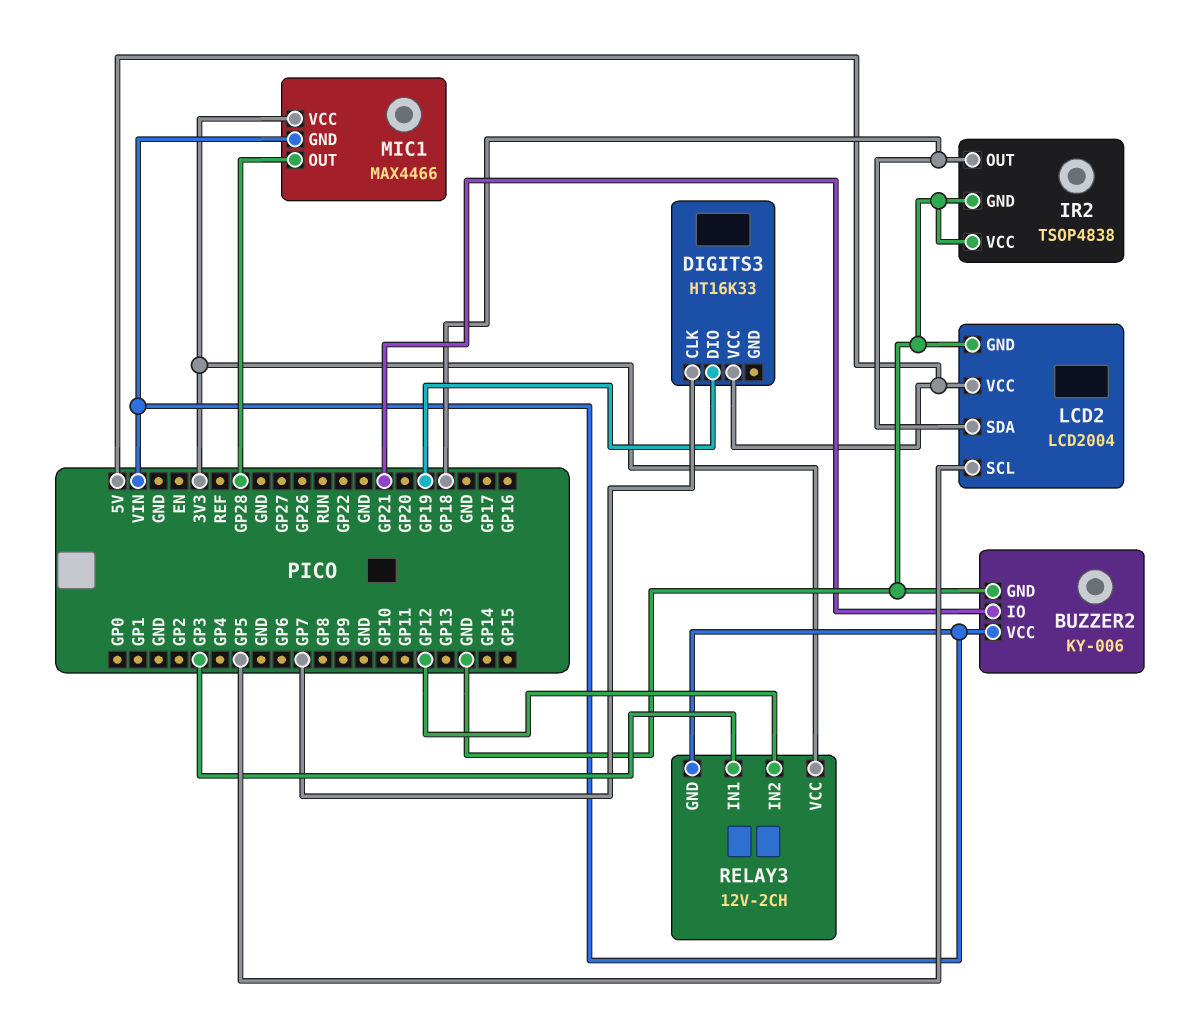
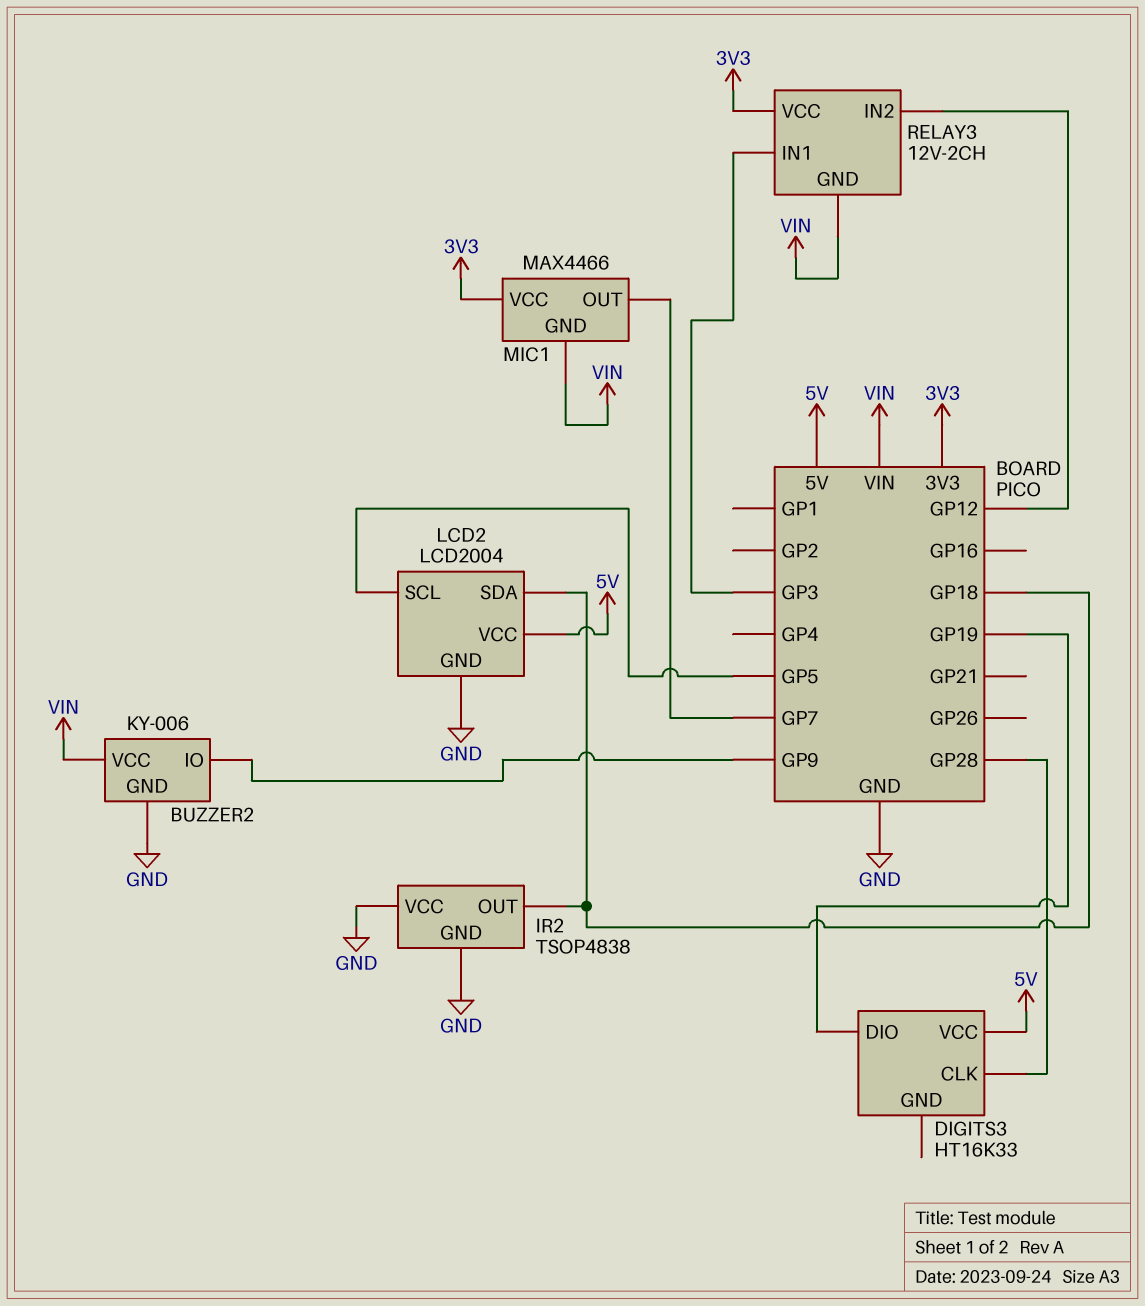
BUZZER2 pin IO: GP21 -> GP9
DIGITS3 pin CLK: GP7 -> GP28
MIC1 pin OUT: GP28 -> GP7

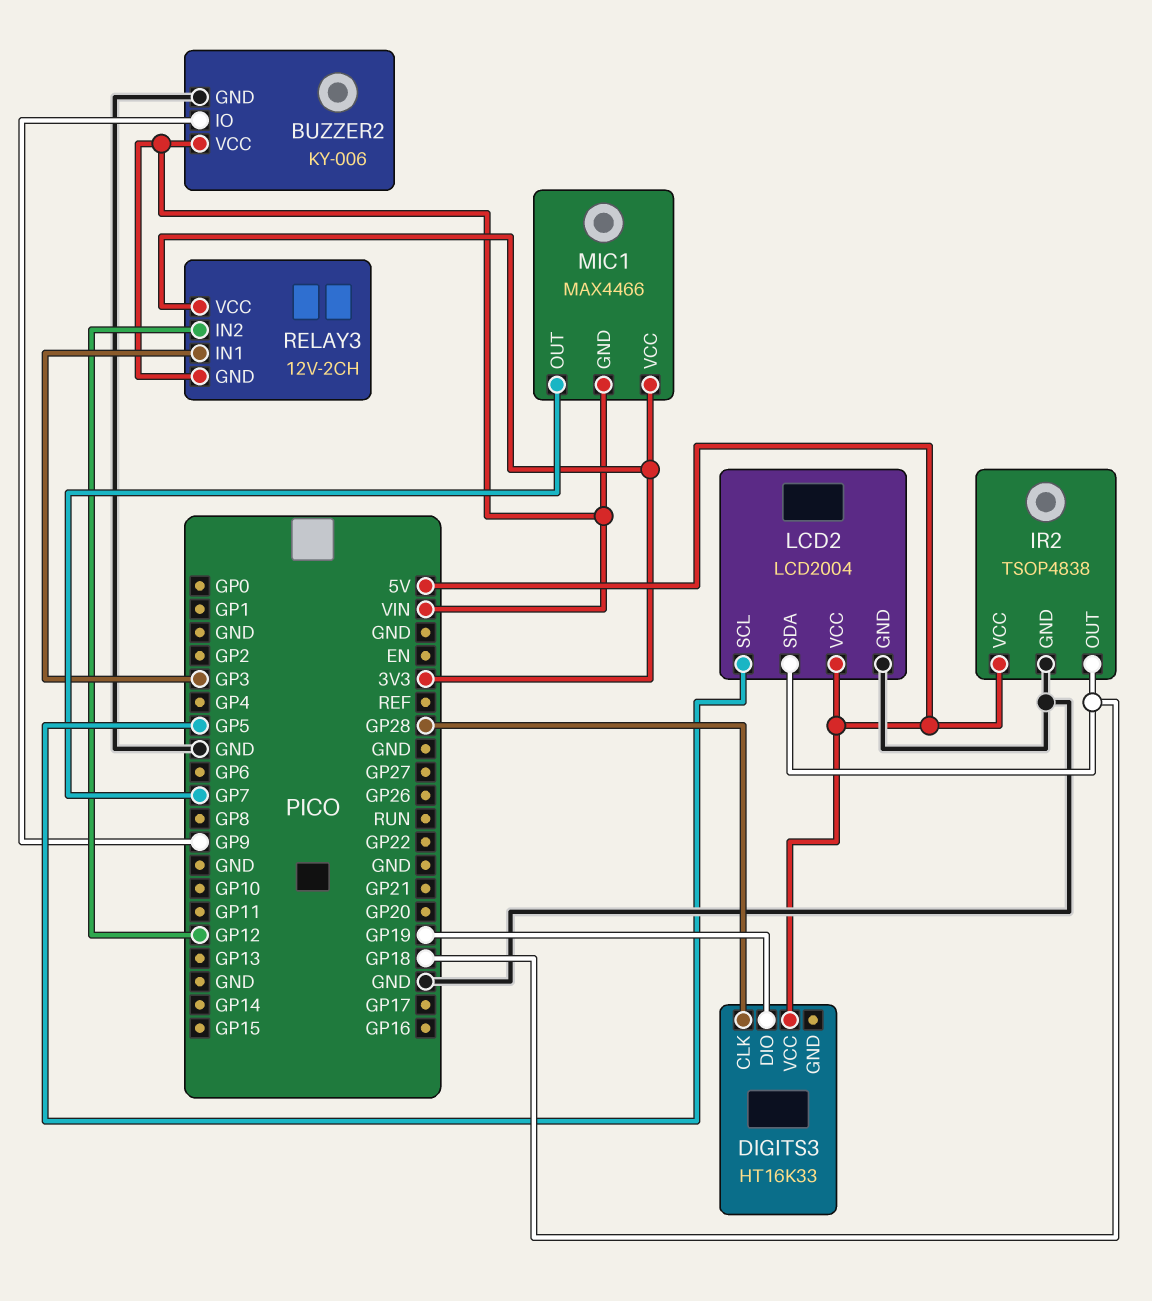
IR2 pin VCC: GND -> 5V

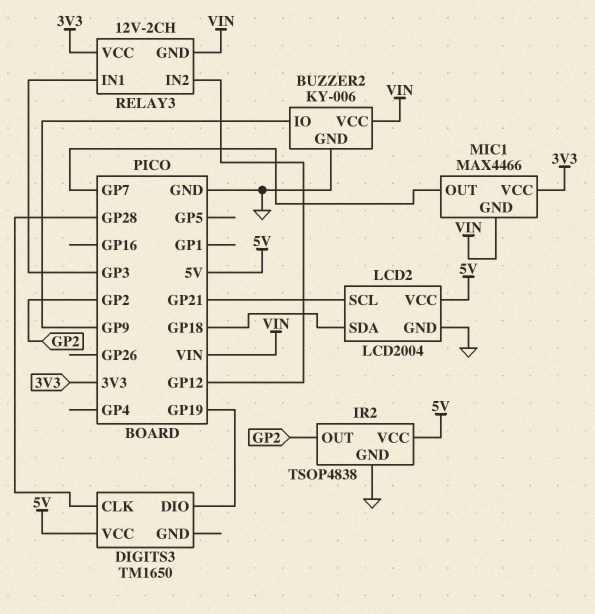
DIGITS3: HT16K33 -> TM1650
IR2 pin OUT: GP18 -> GP2
LCD2 pin SCL: GP5 -> GP21

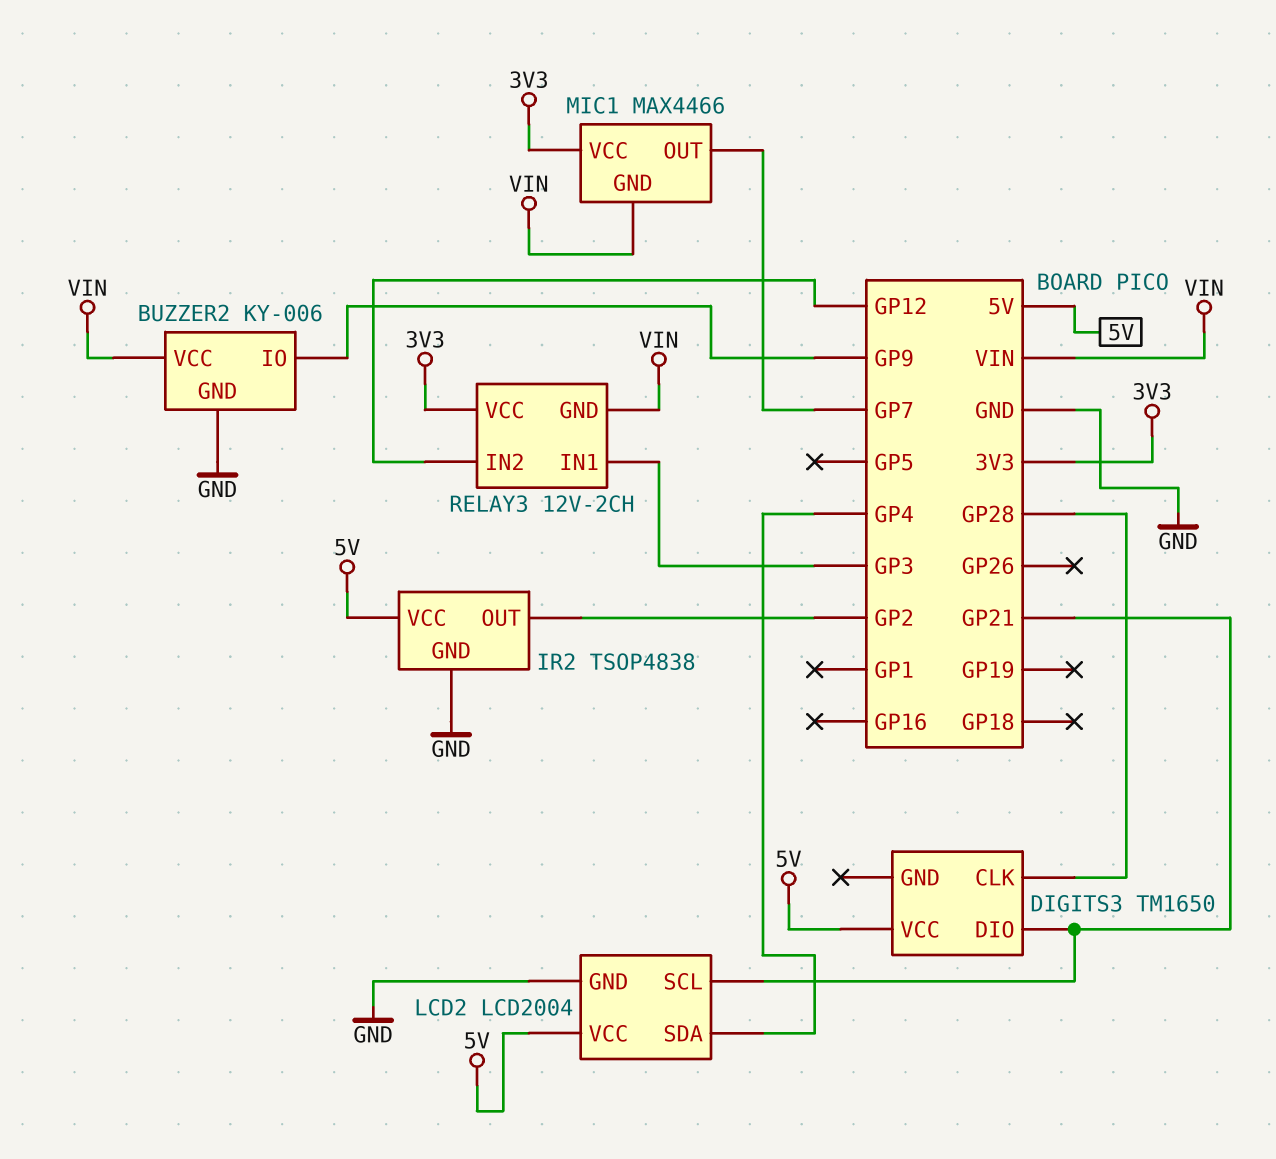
DIGITS3 pin DIO: GP19 -> GP21
LCD2 pin SDA: GP18 -> GP4

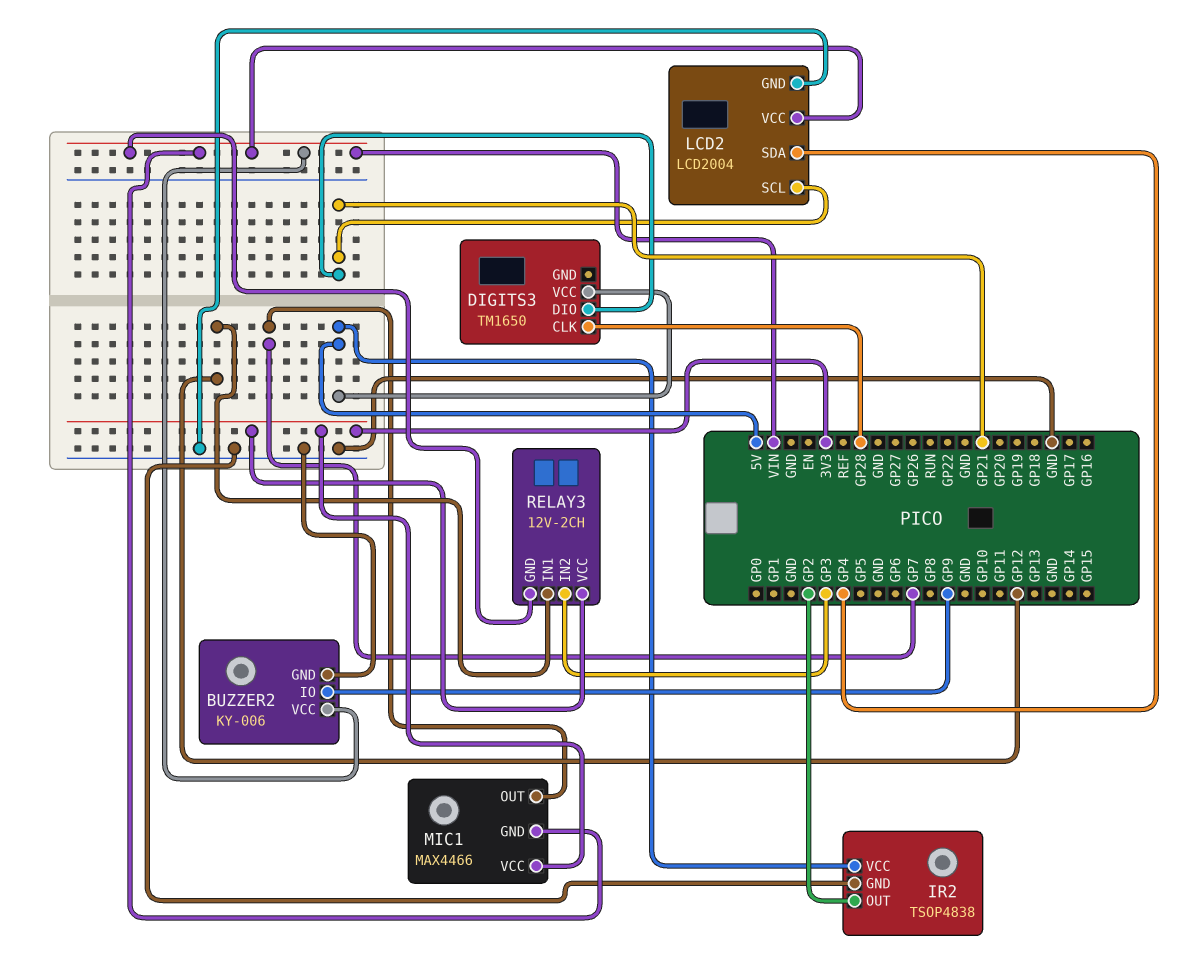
LCD2 pin VCC: 5V -> VIN
RELAY3 pin IN1: GP3 -> GP12
RELAY3 pin IN2: GP12 -> GP3

